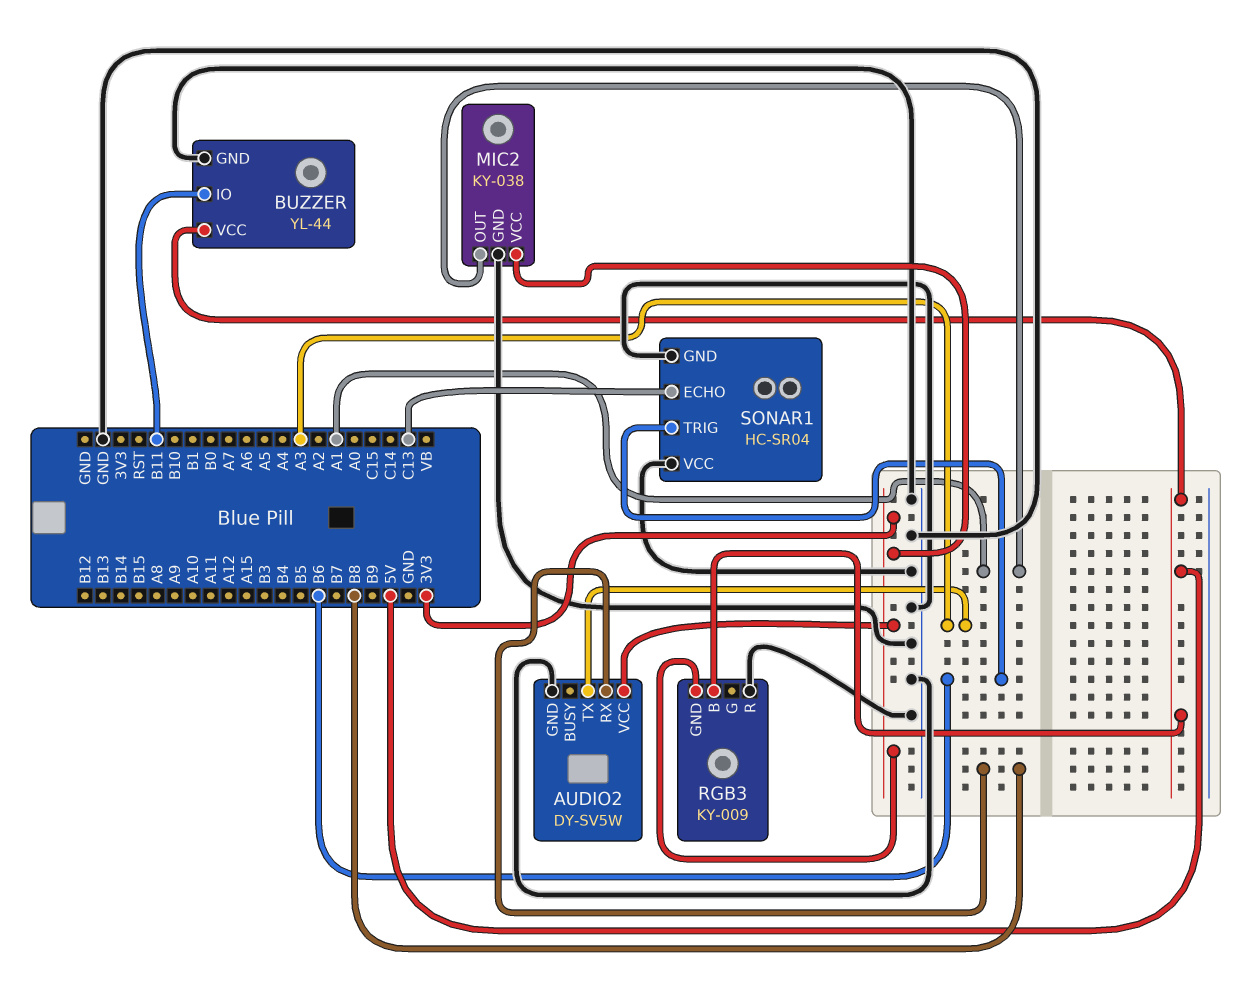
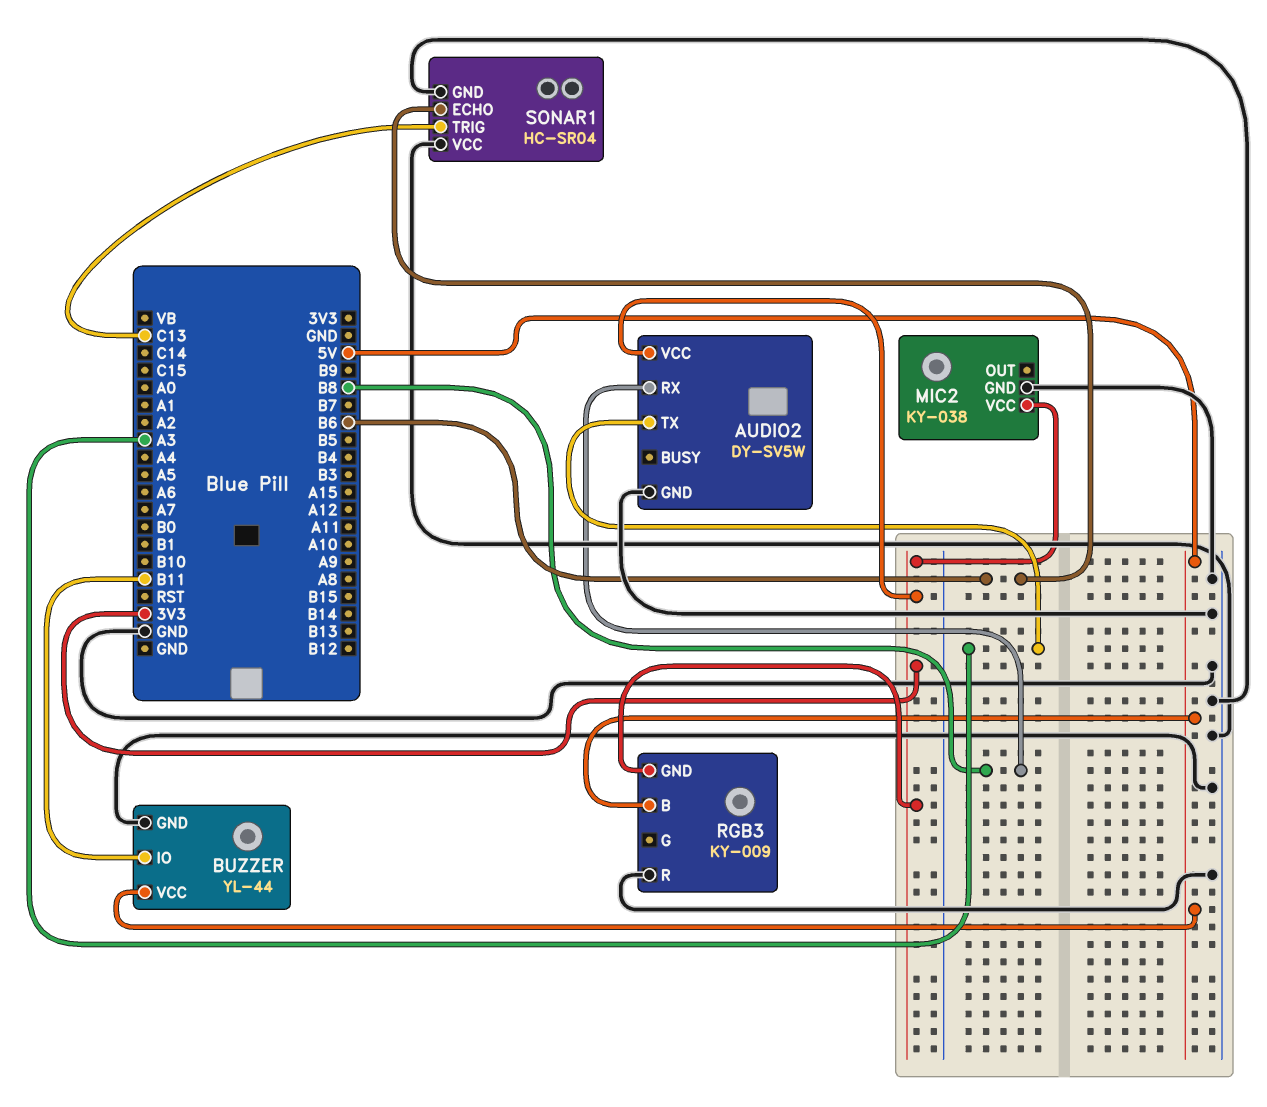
MIC2 pin OUT: A1 -> none
SONAR1 pin ECHO: C13 -> B6
SONAR1 pin TRIG: B6 -> C13

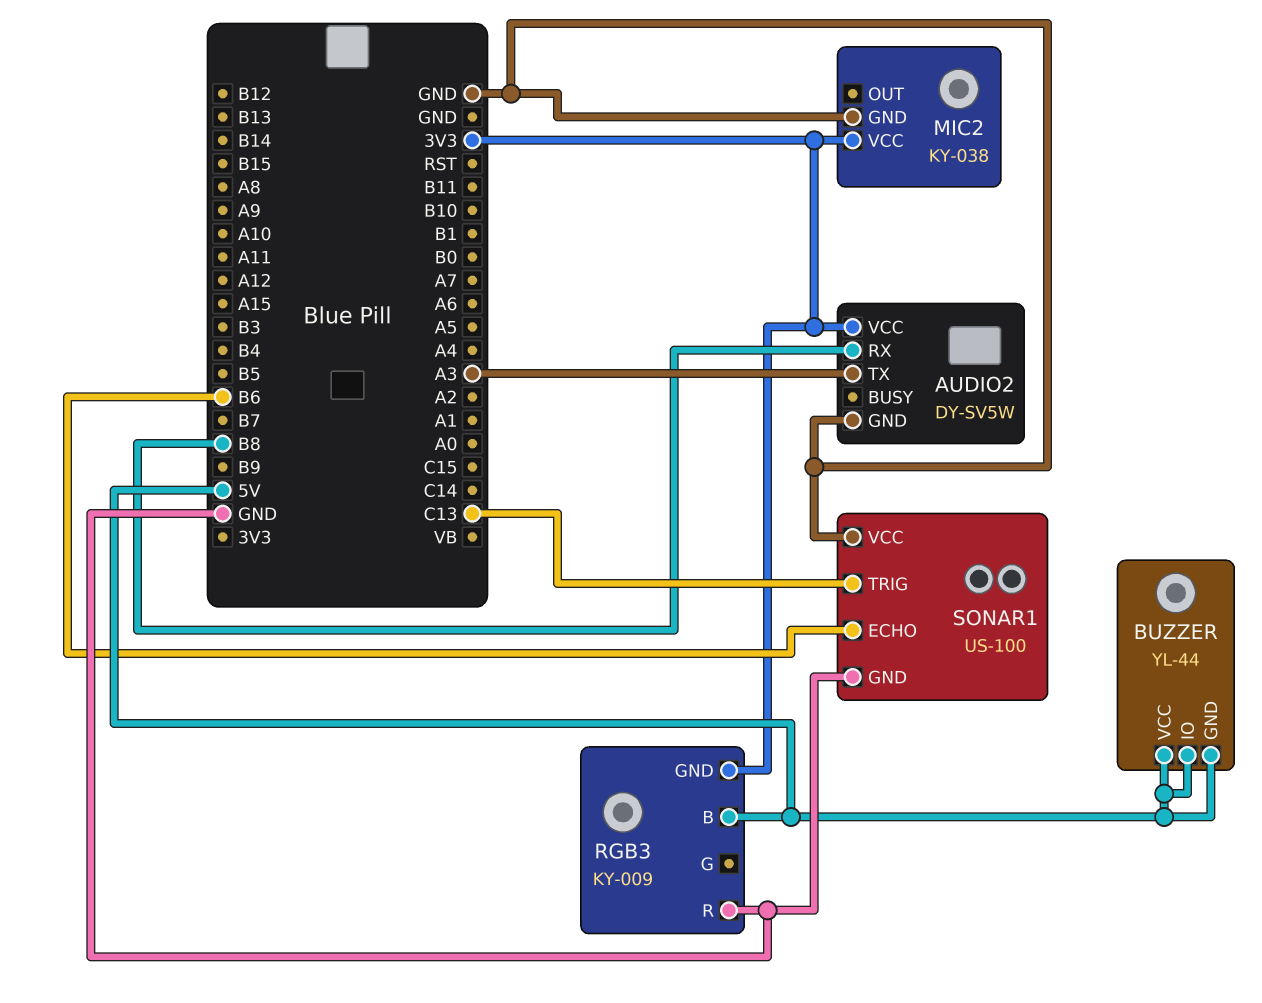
BUZZER pin GND: GND -> 5V
BUZZER pin IO: B11 -> 5V
SONAR1: HC-SR04 -> US-100

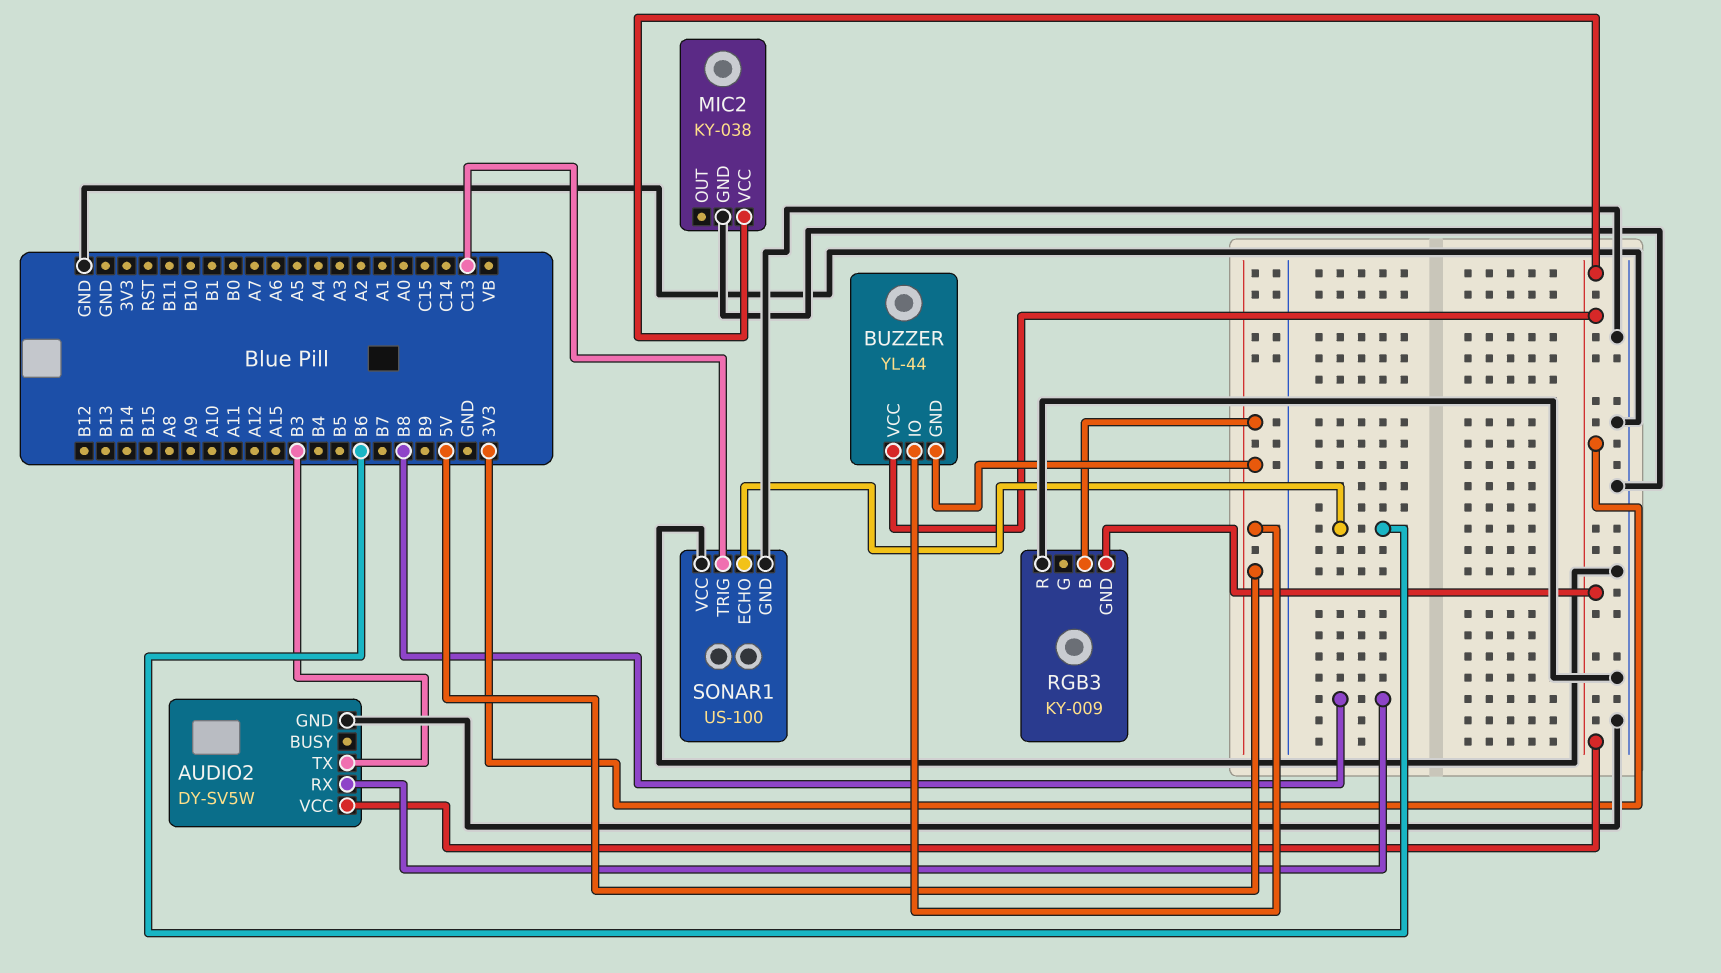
AUDIO2 pin TX: A3 -> B3
BUZZER pin VCC: 5V -> 3V3

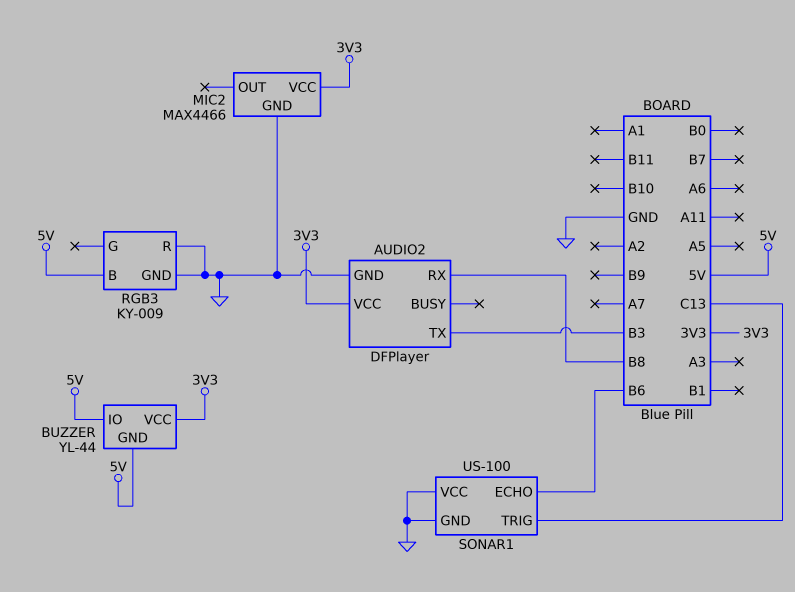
AUDIO2: DY-SV5W -> DFPlayer
MIC2: KY-038 -> MAX4466
RGB3 pin GND: 3V3 -> GND

